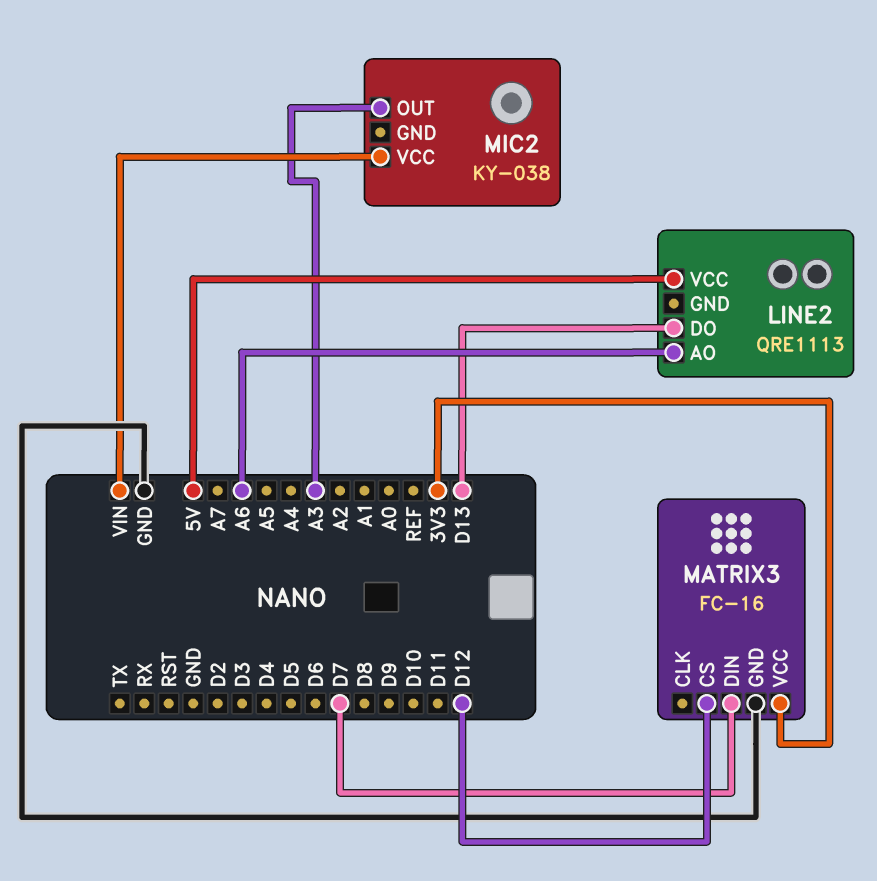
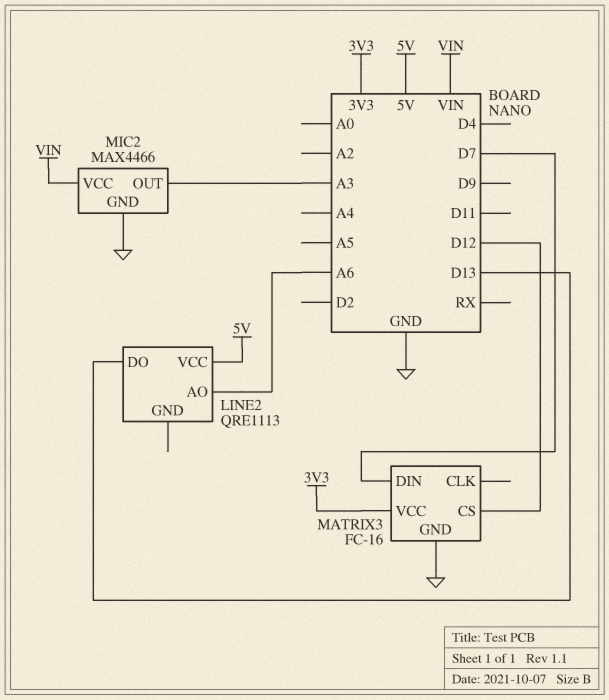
MIC2: KY-038 -> MAX4466
MIC2 pin GND: none -> GND

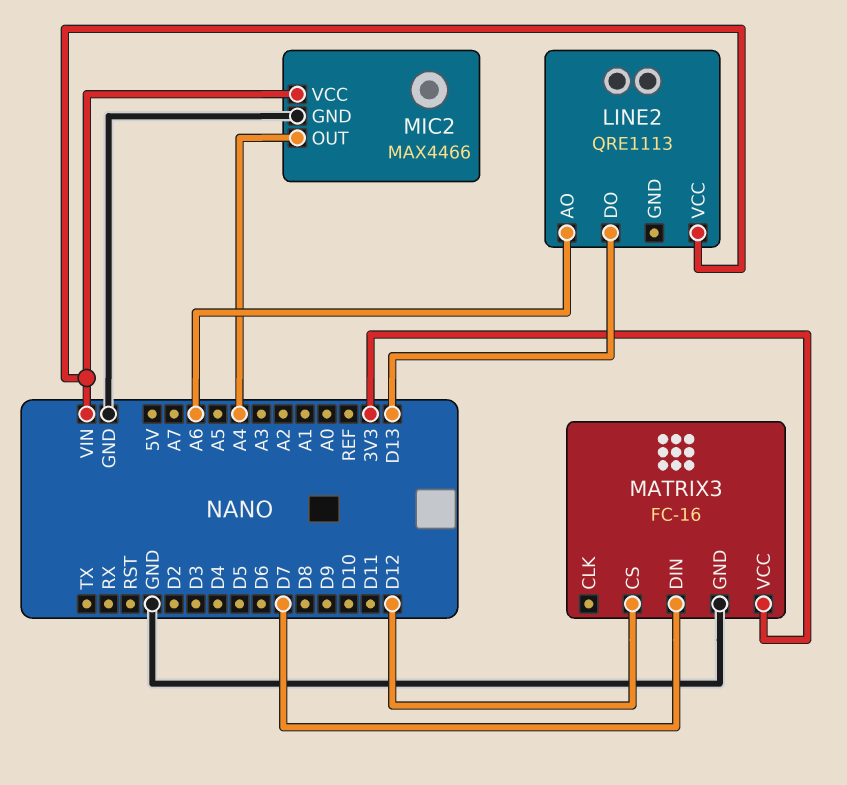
LINE2 pin VCC: 5V -> VIN
MIC2 pin OUT: A3 -> A4

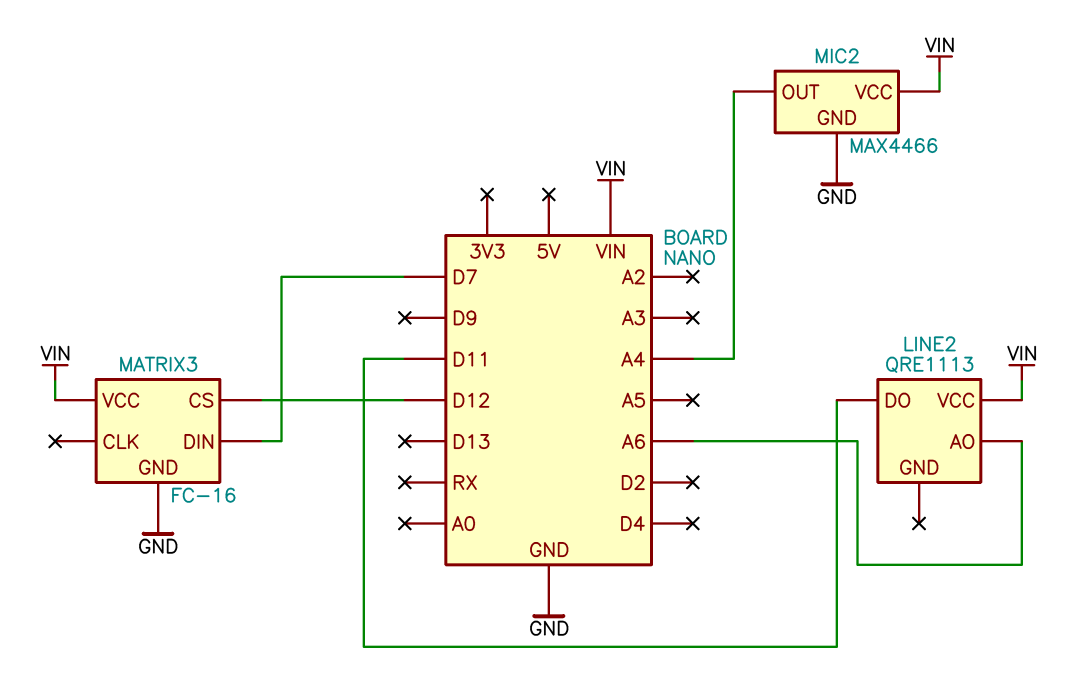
LINE2 pin DO: D13 -> D11
MATRIX3 pin VCC: 3V3 -> VIN

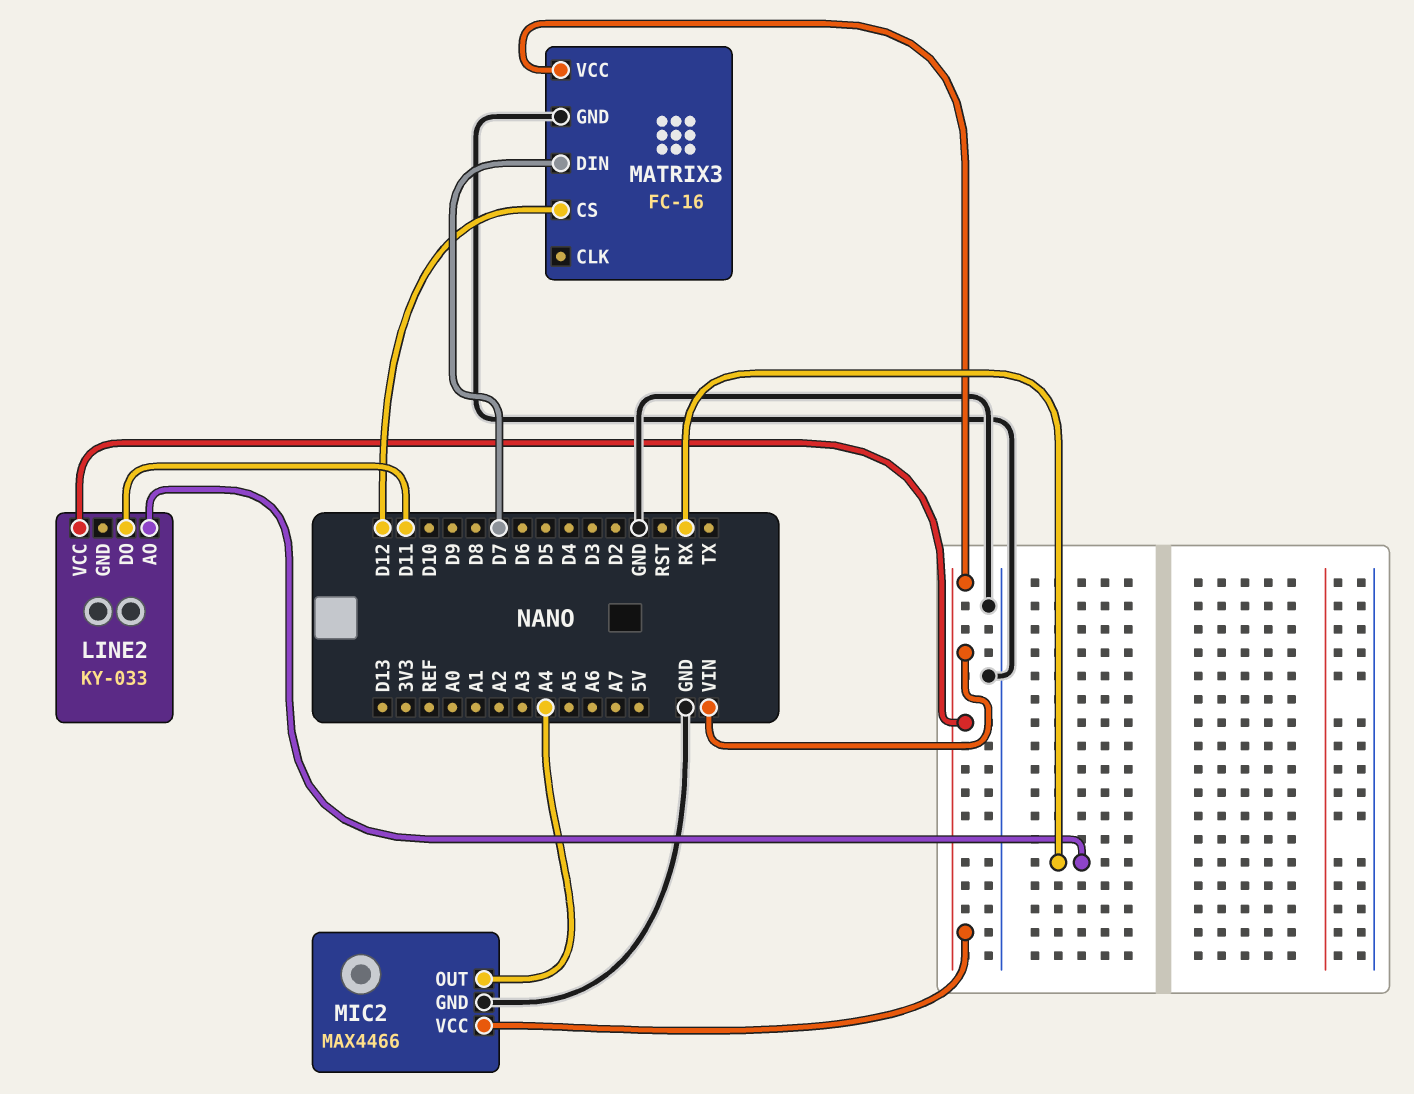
LINE2: QRE1113 -> KY-033
LINE2 pin AO: A6 -> RX

